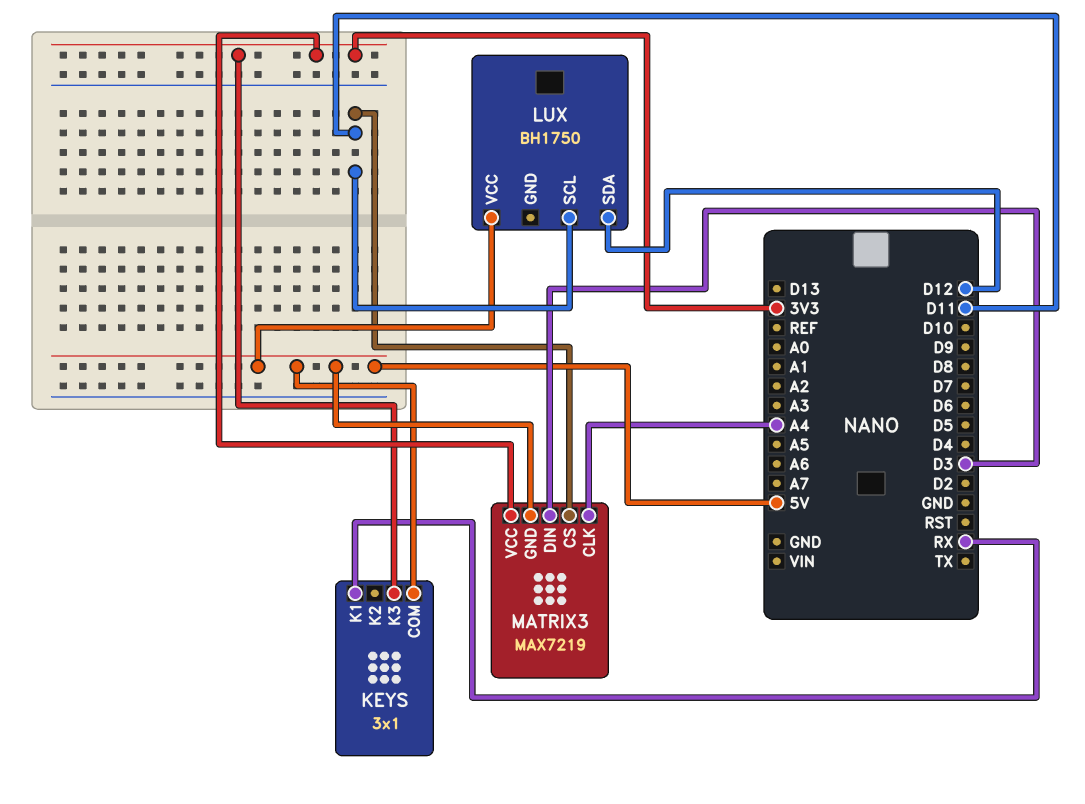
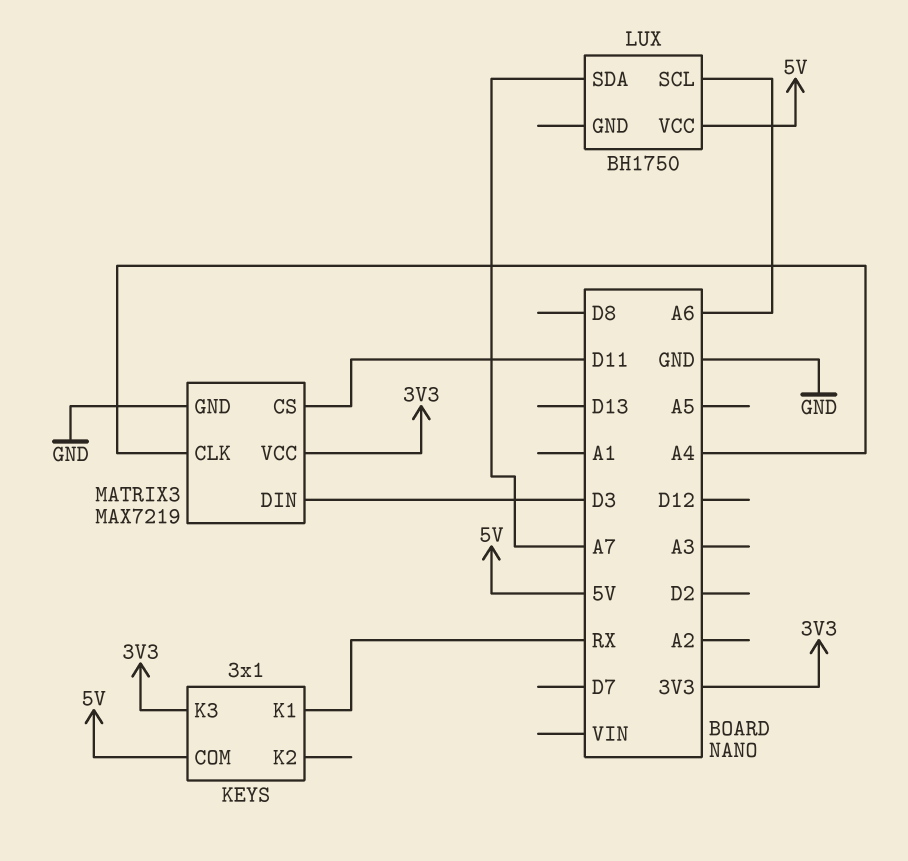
LUX pin SCL: D11 -> A6
LUX pin SDA: D12 -> A7
MATRIX3 pin GND: 5V -> GND

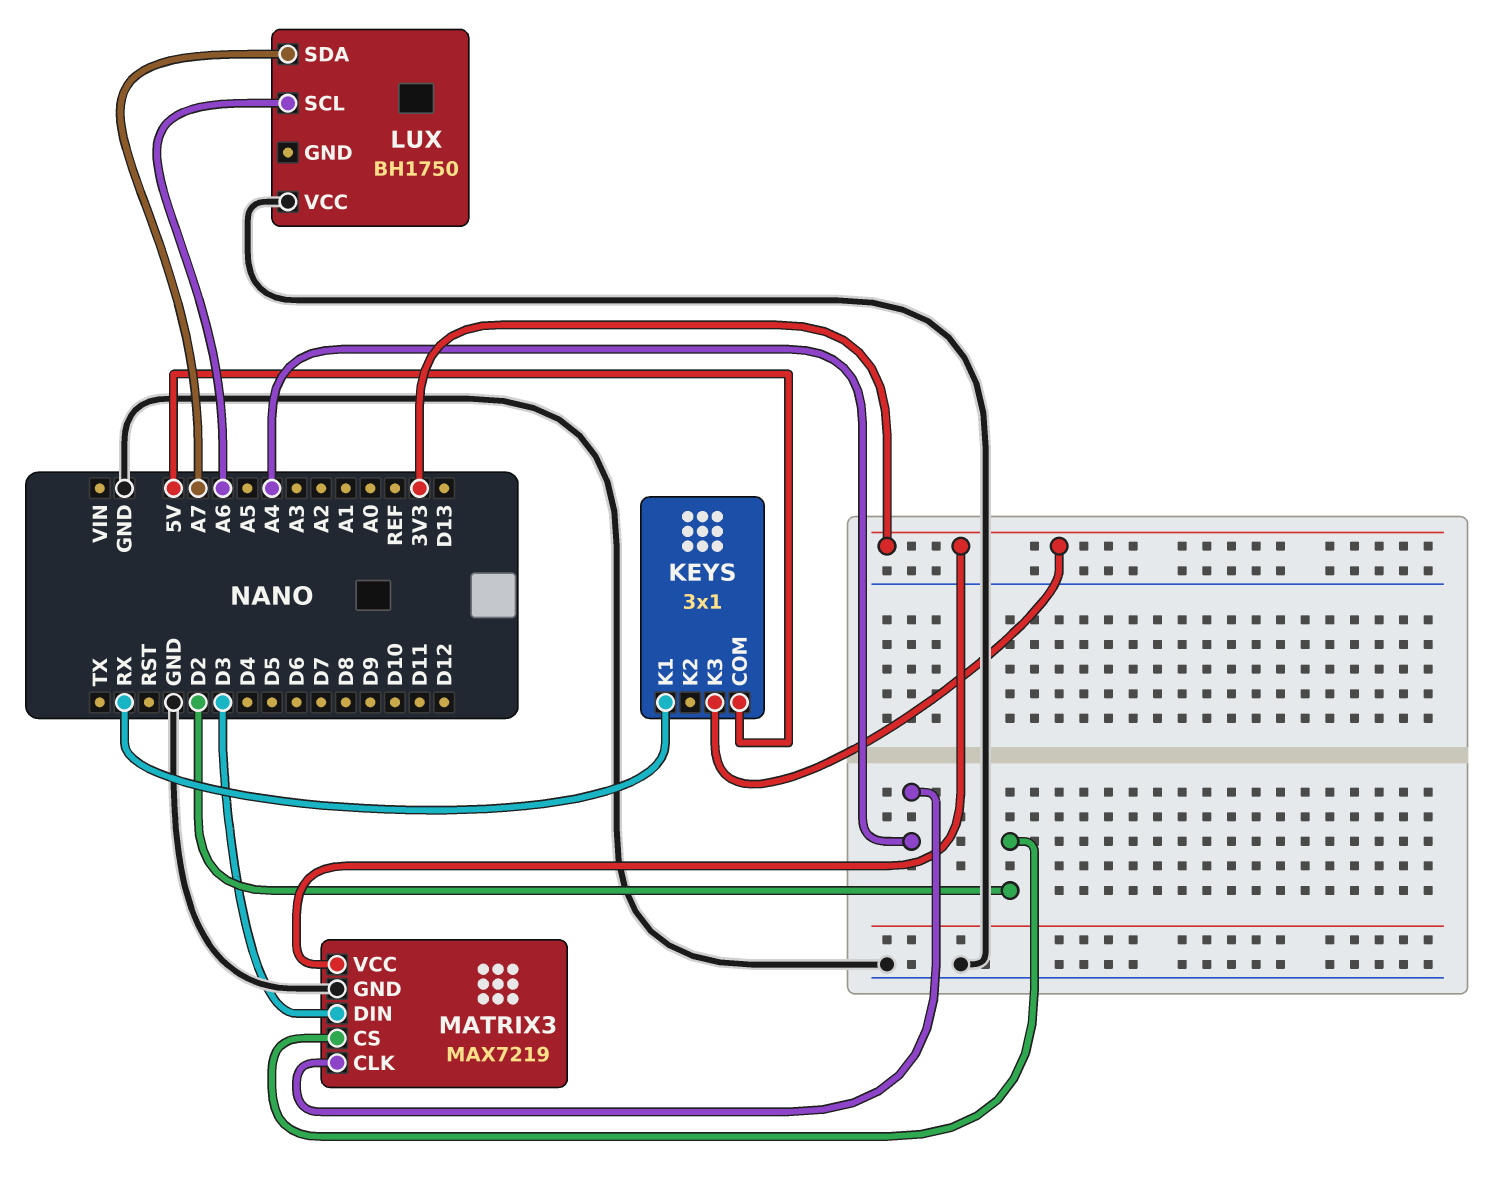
LUX pin VCC: 5V -> GND
MATRIX3 pin CS: D11 -> D2

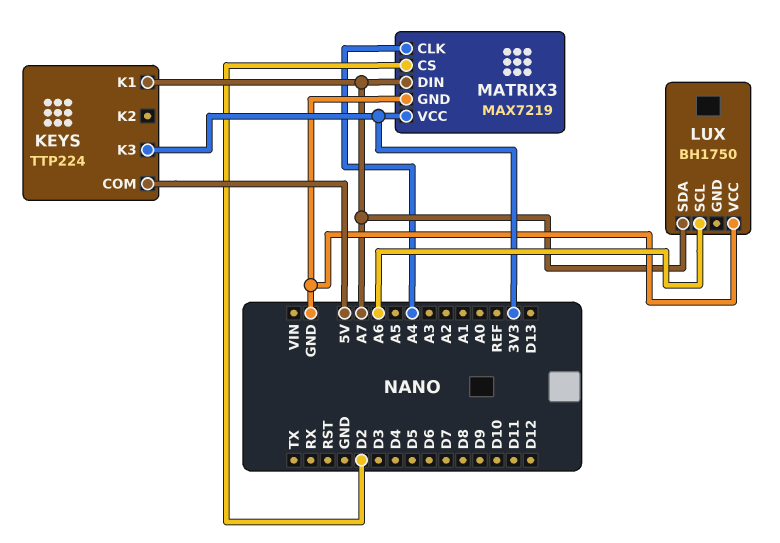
KEYS: 3x1 -> TTP224
KEYS pin K1: RX -> A7
MATRIX3 pin DIN: D3 -> A7

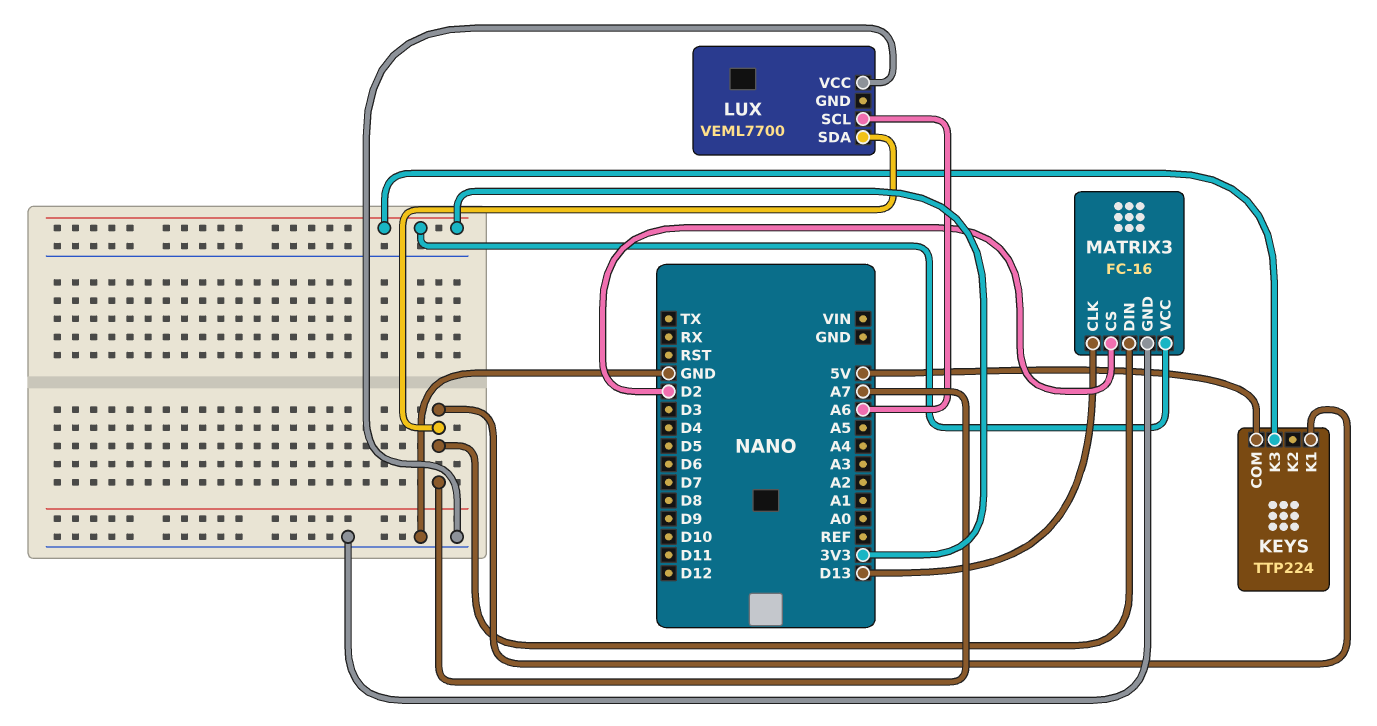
LUX: BH1750 -> VEML7700
MATRIX3: MAX7219 -> FC-16
MATRIX3 pin CLK: A4 -> D13

